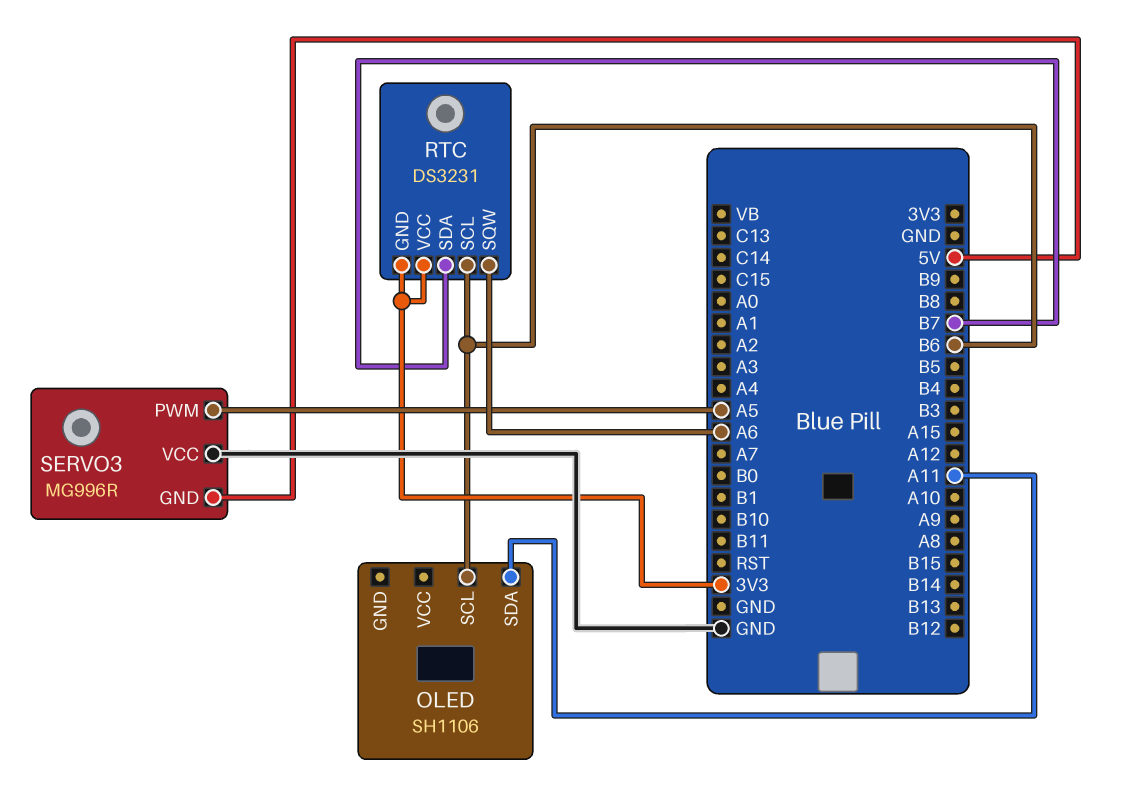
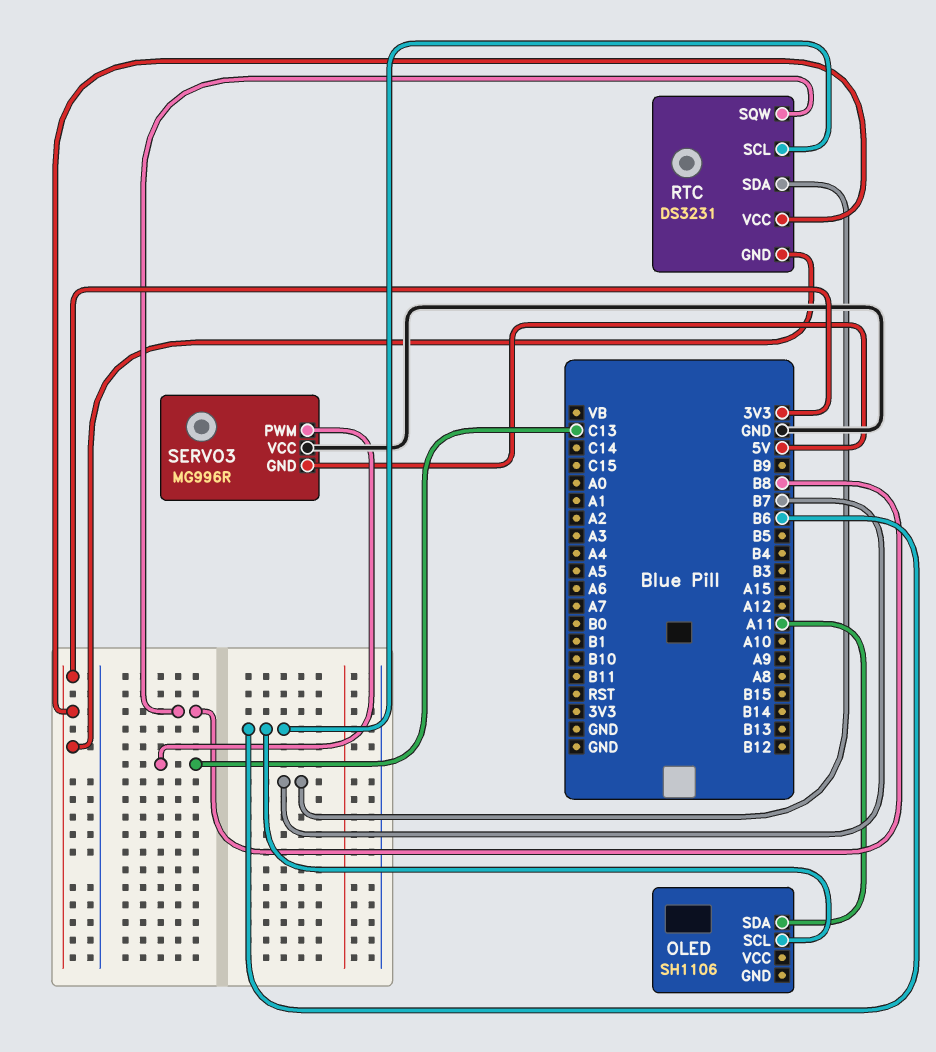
RTC pin SQW: A6 -> B8
SERVO3 pin PWM: A5 -> C13

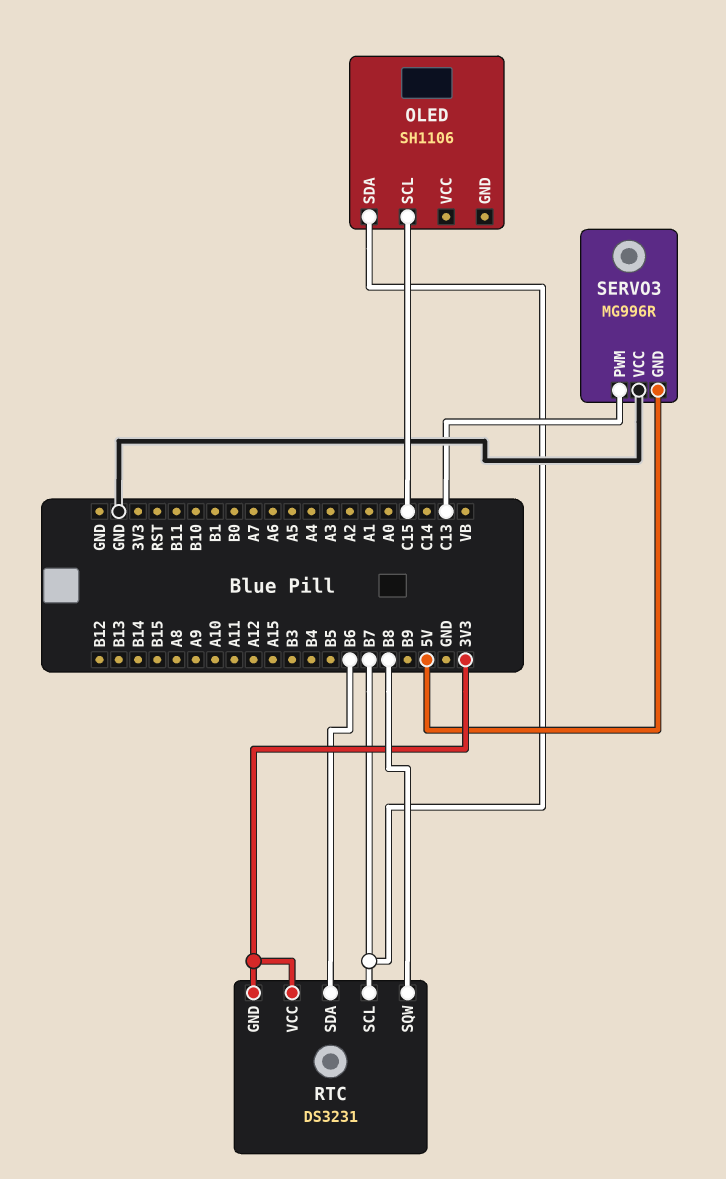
OLED pin SCL: B6 -> C15
OLED pin SDA: A11 -> B7
RTC pin SCL: B6 -> B7
RTC pin SDA: B7 -> B6

